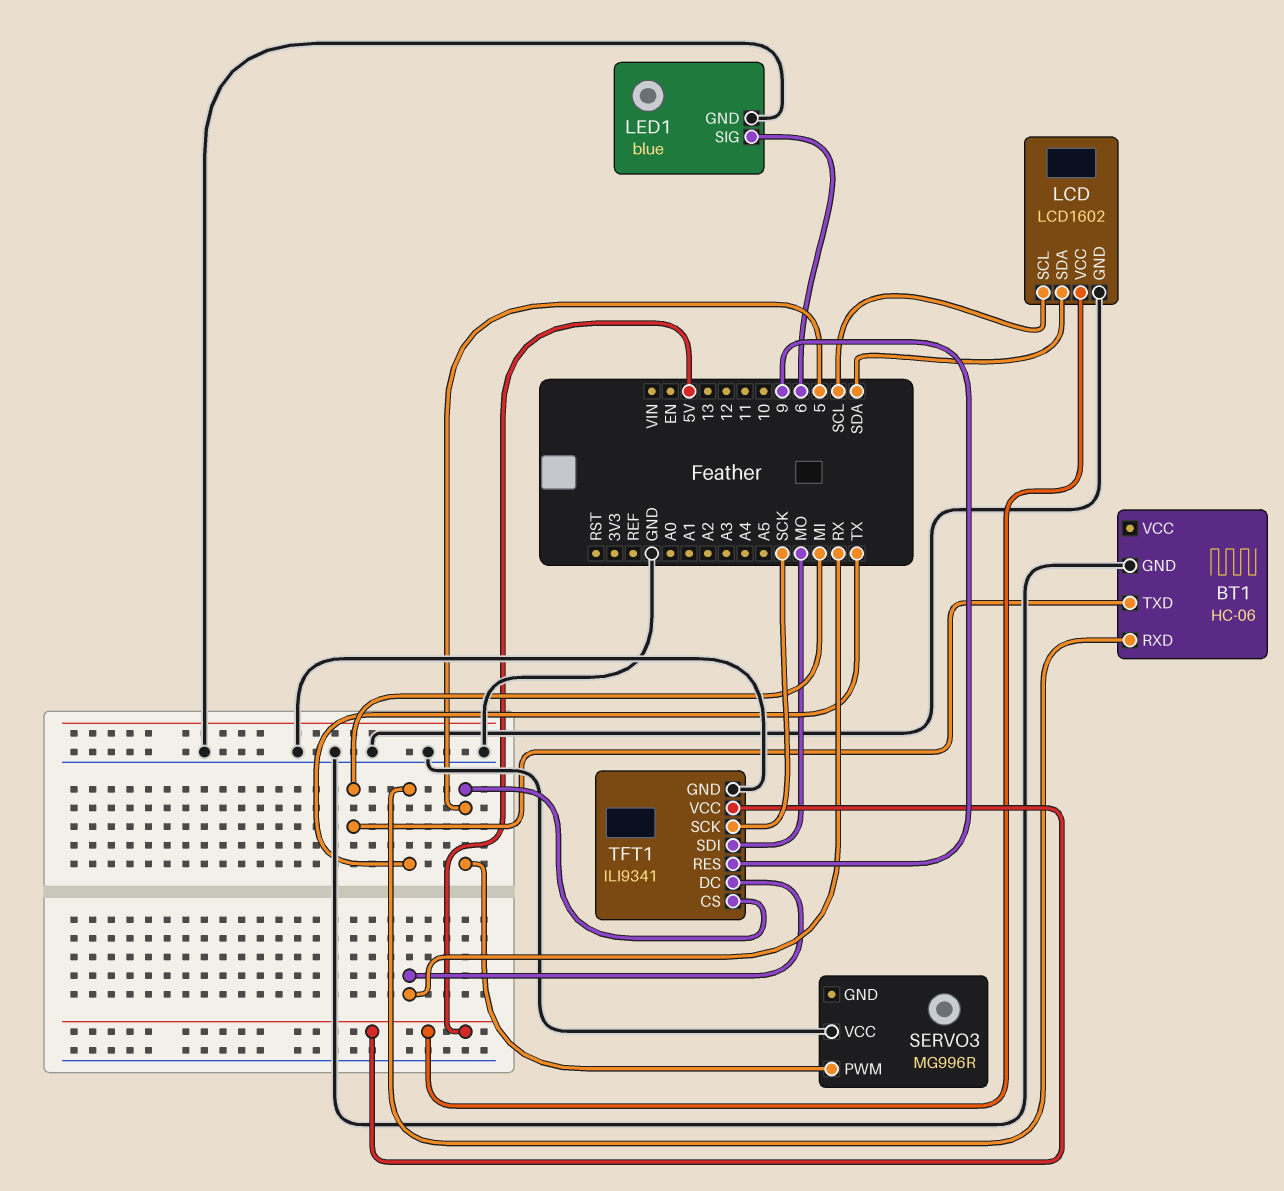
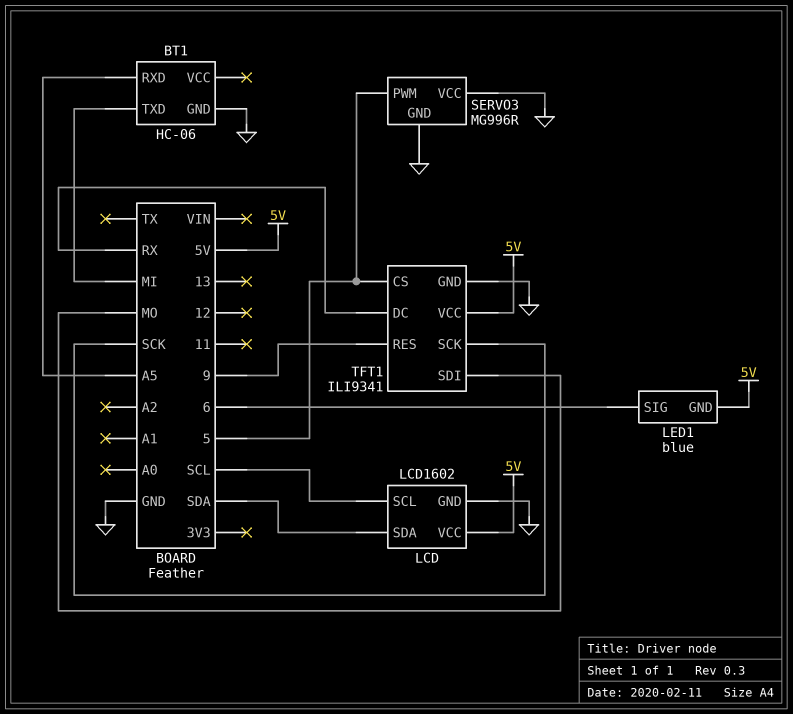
BT1 pin RXD: TX -> A5
LED1 pin GND: GND -> 5V
SERVO3 pin GND: none -> GND

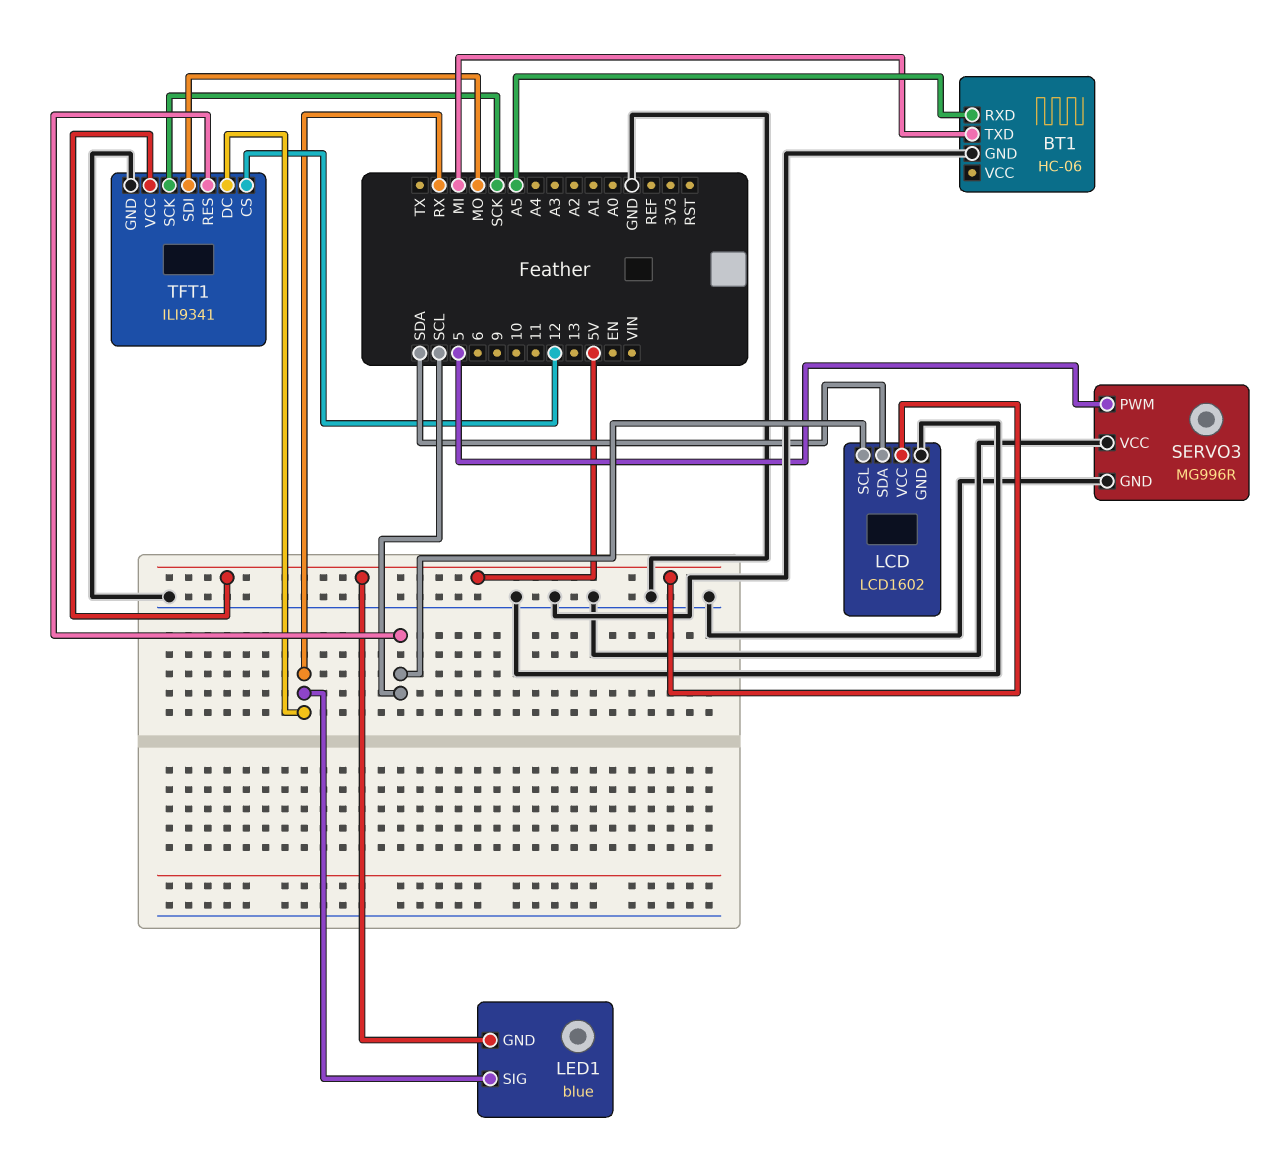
LED1 pin SIG: 6 -> RX
TFT1 pin CS: 5 -> 12
TFT1 pin RES: 9 -> SCL

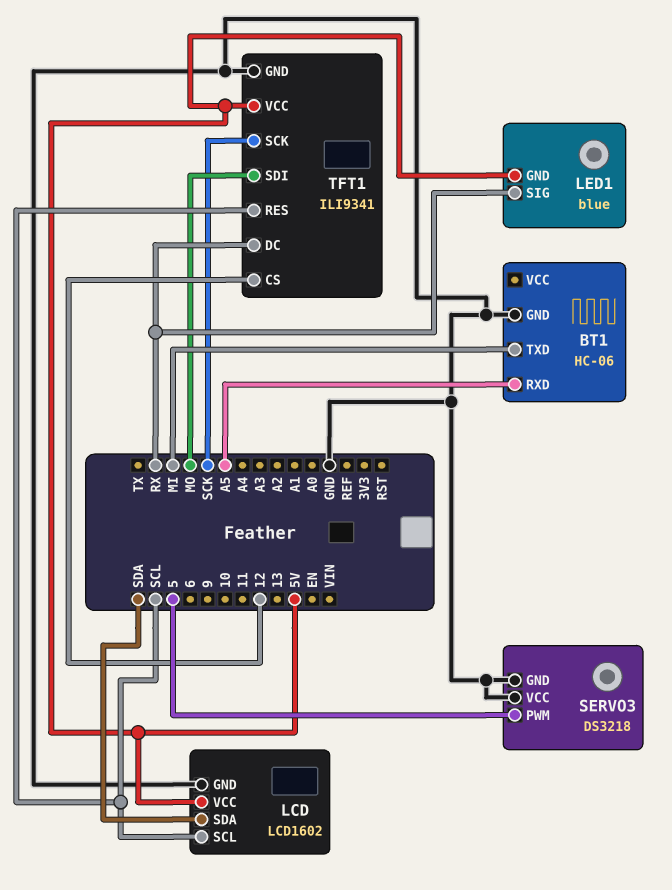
SERVO3: MG996R -> DS3218

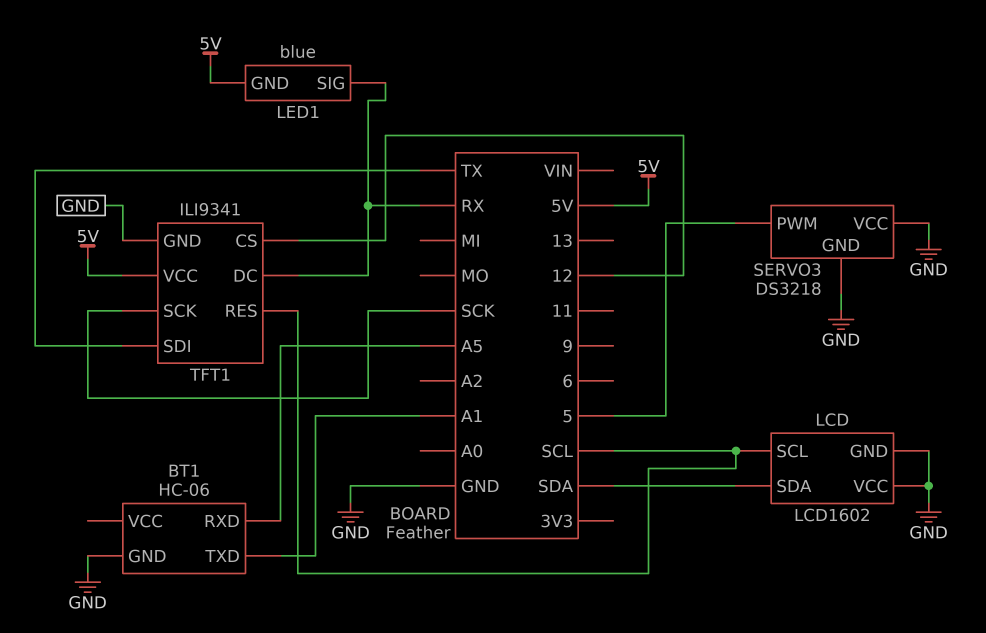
BT1 pin TXD: MI -> A1
LCD pin VCC: 5V -> GND
TFT1 pin SDI: MO -> TX

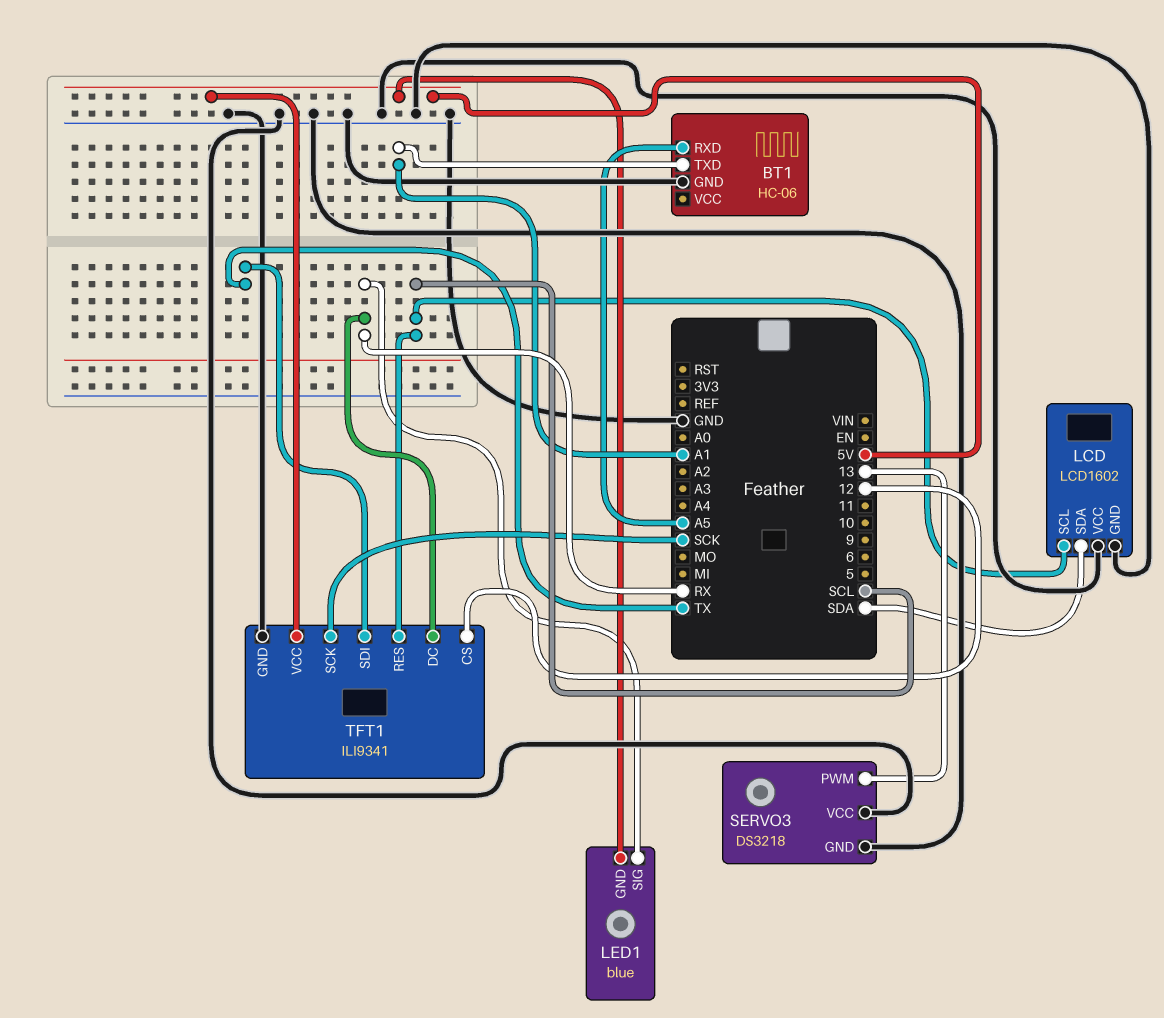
SERVO3 pin PWM: 5 -> 13

